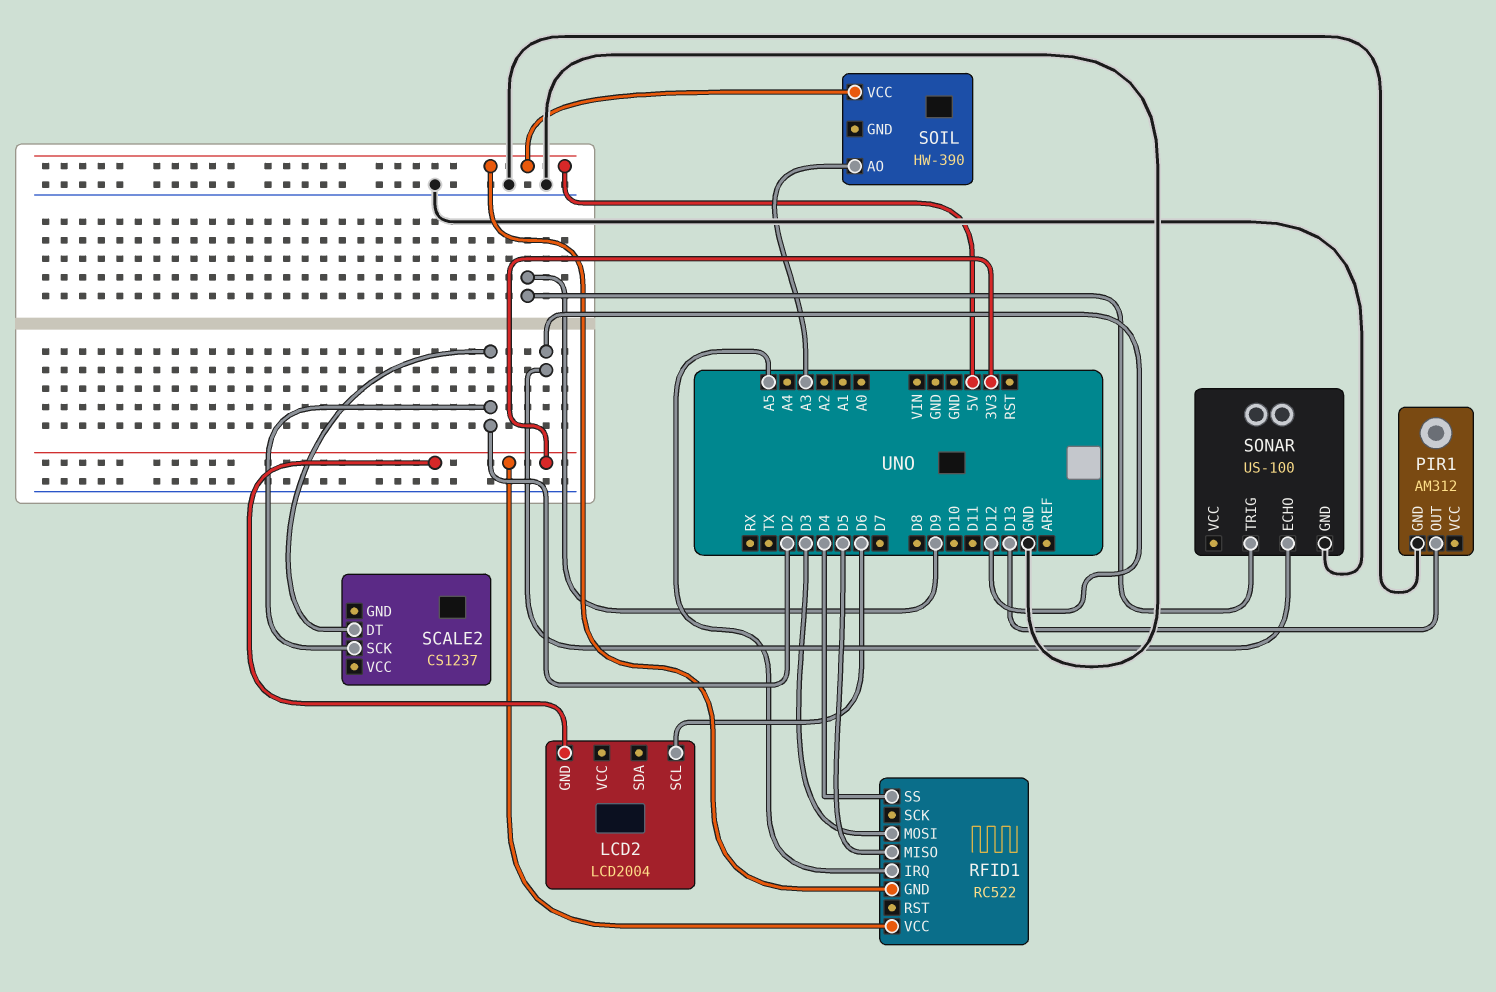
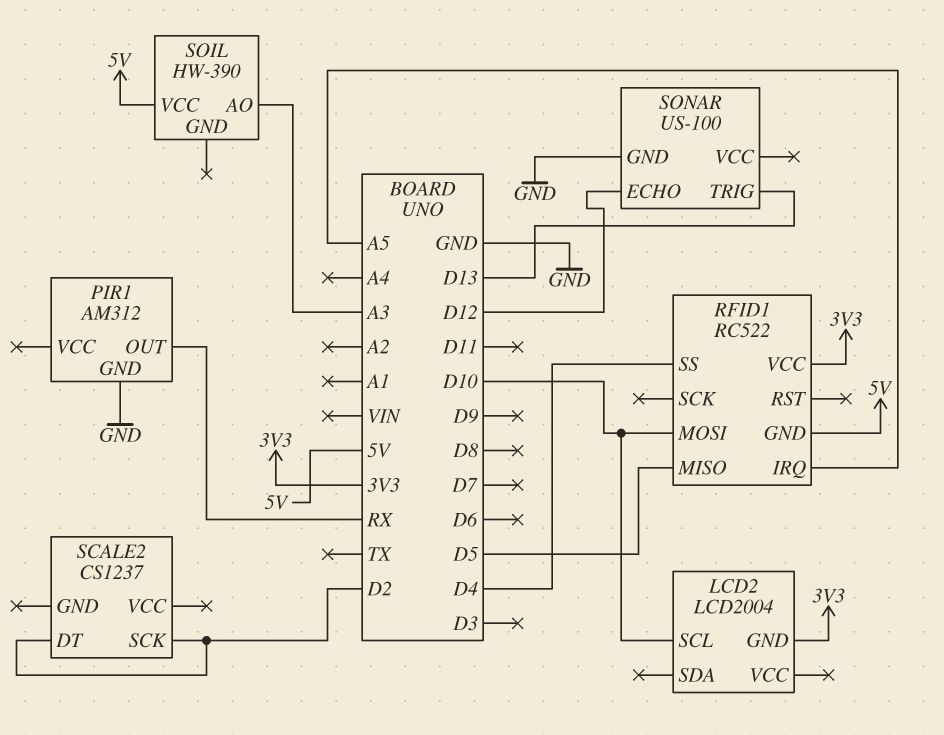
LCD2 pin SCL: D6 -> D10
PIR1 pin OUT: D13 -> RX
RFID1 pin MOSI: D3 -> D10
SONAR pin TRIG: D9 -> D13

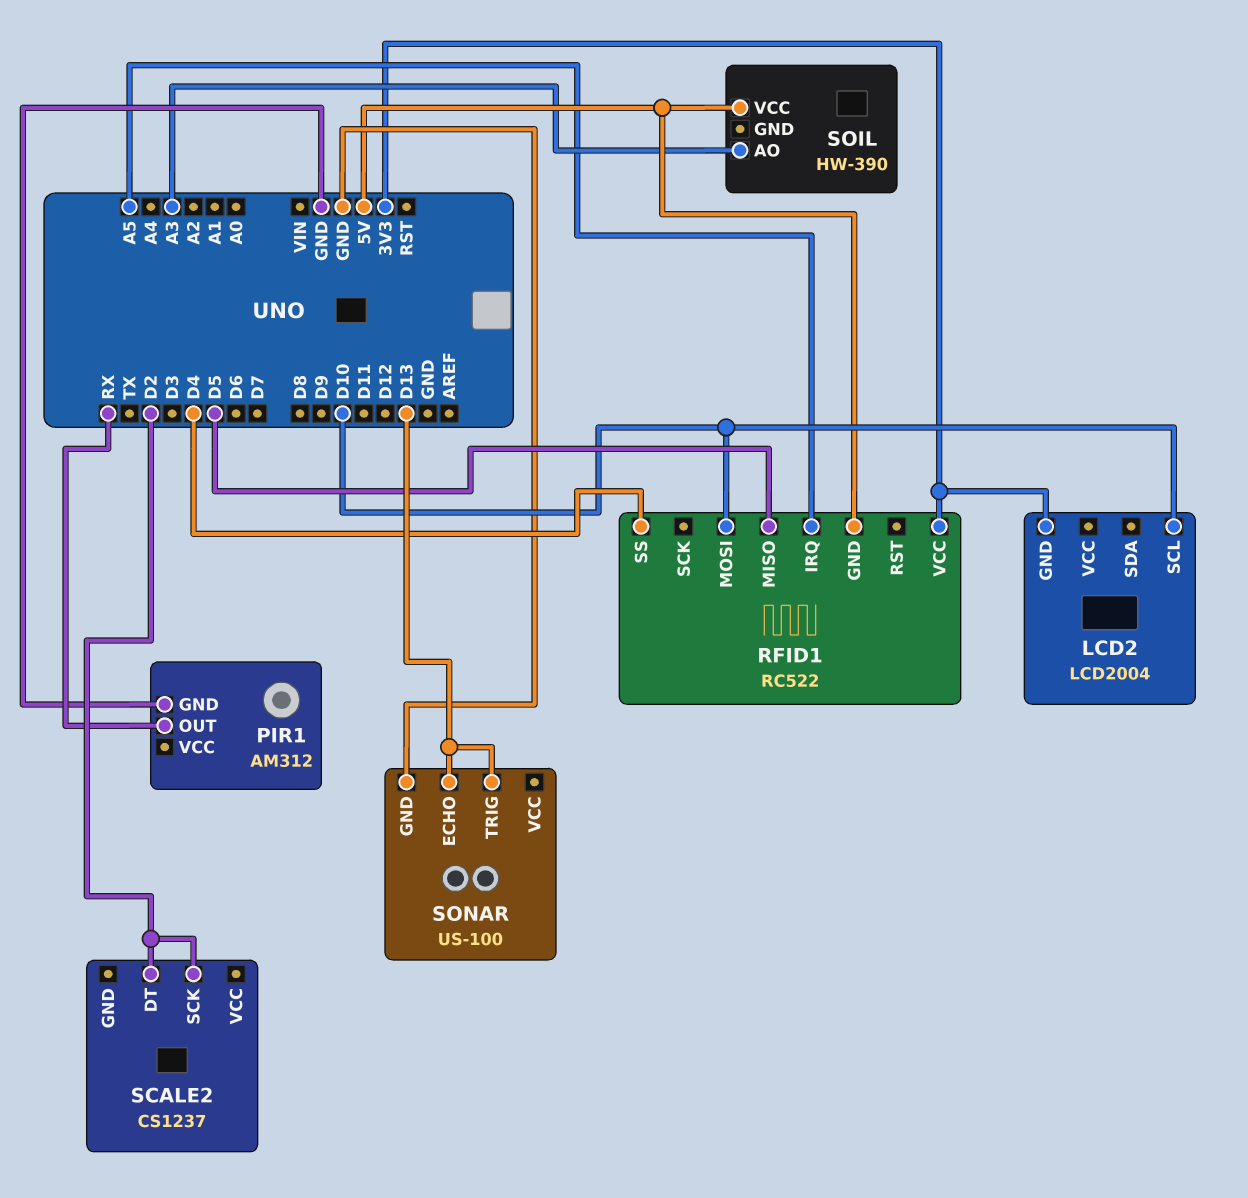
SONAR pin ECHO: D12 -> D13

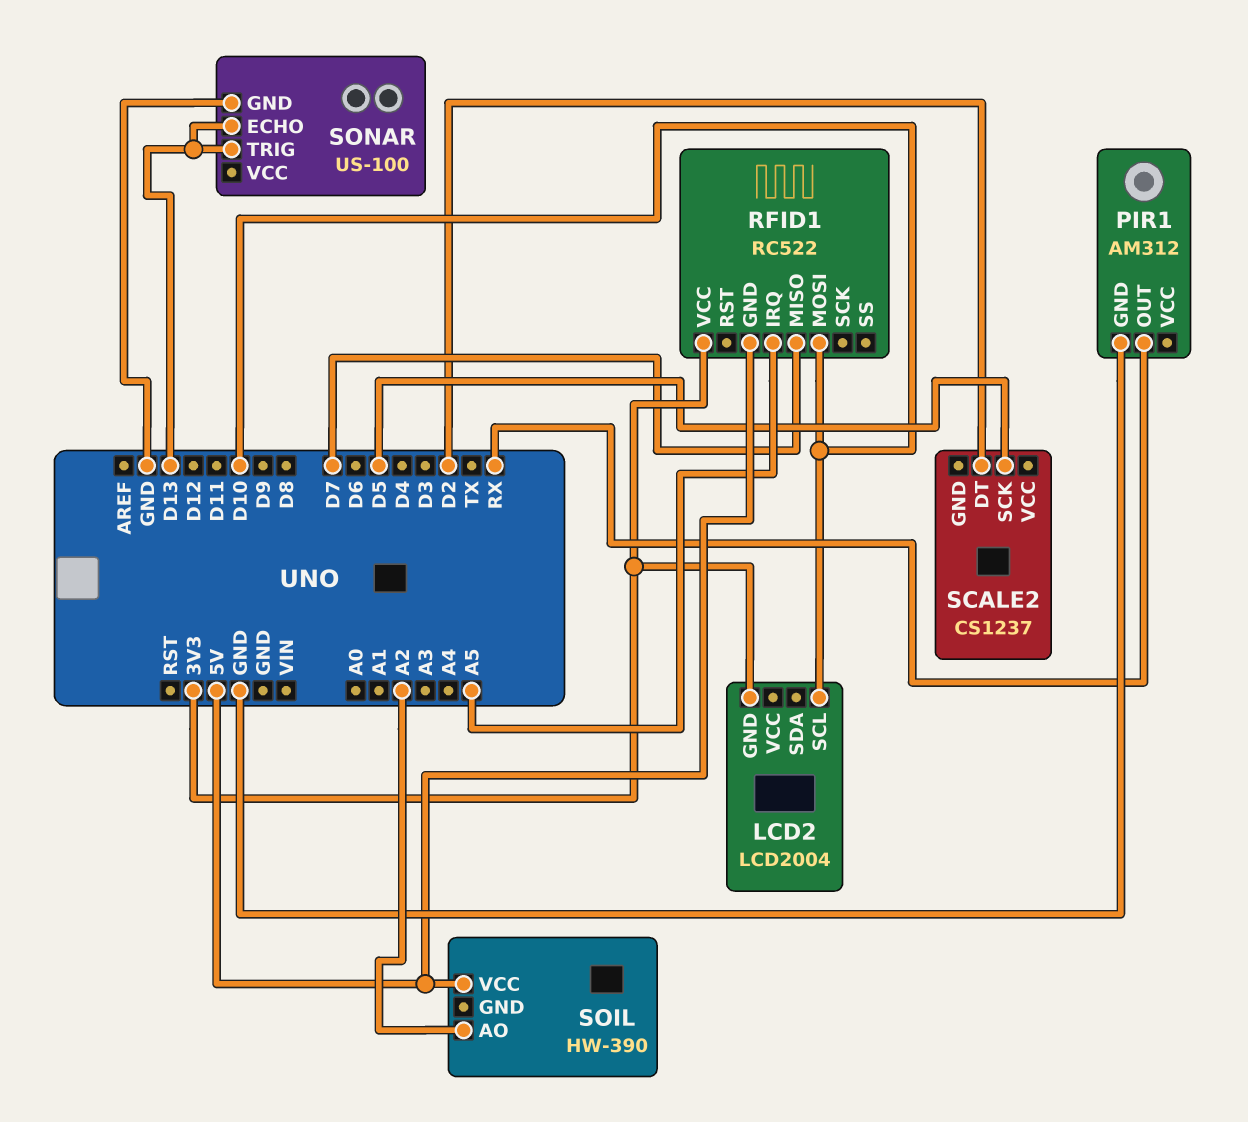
RFID1 pin MISO: D5 -> D7
RFID1 pin SS: D4 -> none
SCALE2 pin SCK: D2 -> D5
SOIL pin AO: A3 -> A2

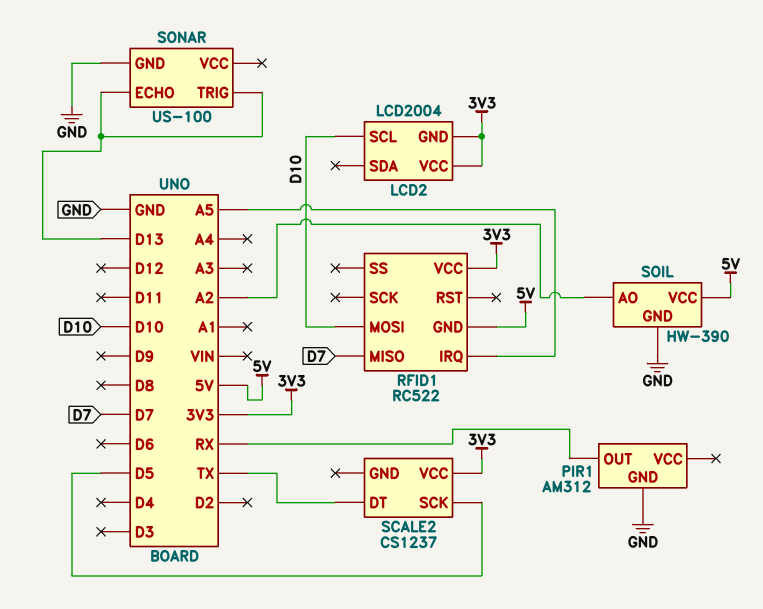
LCD2 pin VCC: none -> 3V3
SCALE2 pin DT: D2 -> TX
SCALE2 pin VCC: none -> 3V3
SOIL pin GND: none -> GND

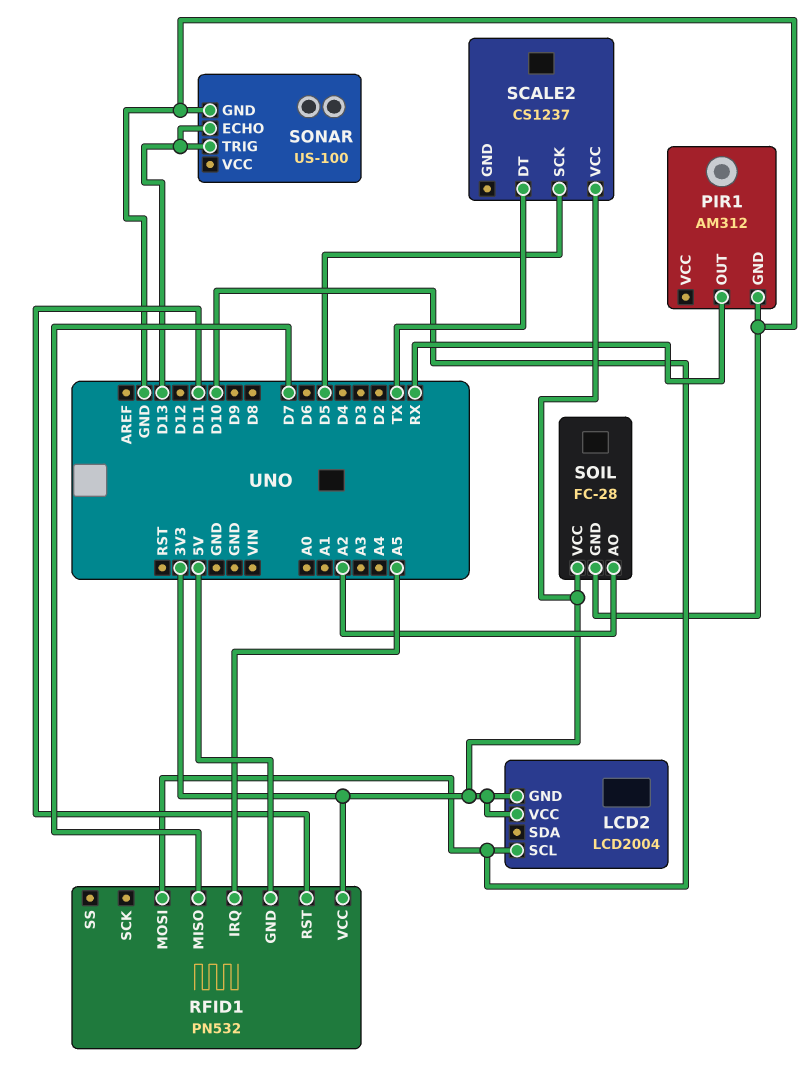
RFID1: RC522 -> PN532
RFID1 pin RST: none -> D11
SOIL: HW-390 -> FC-28
SOIL pin VCC: 5V -> 3V3

